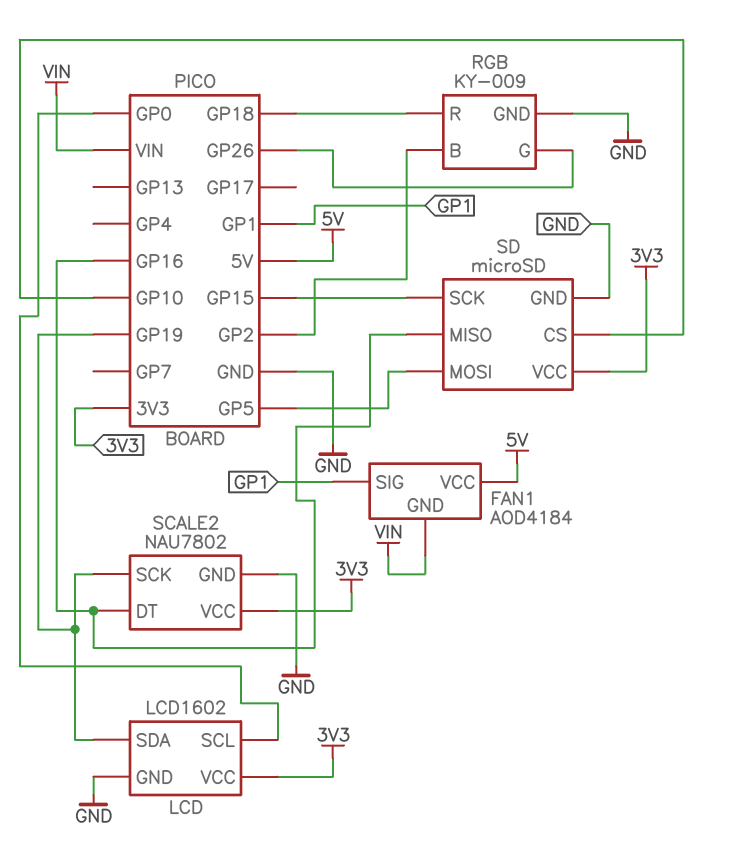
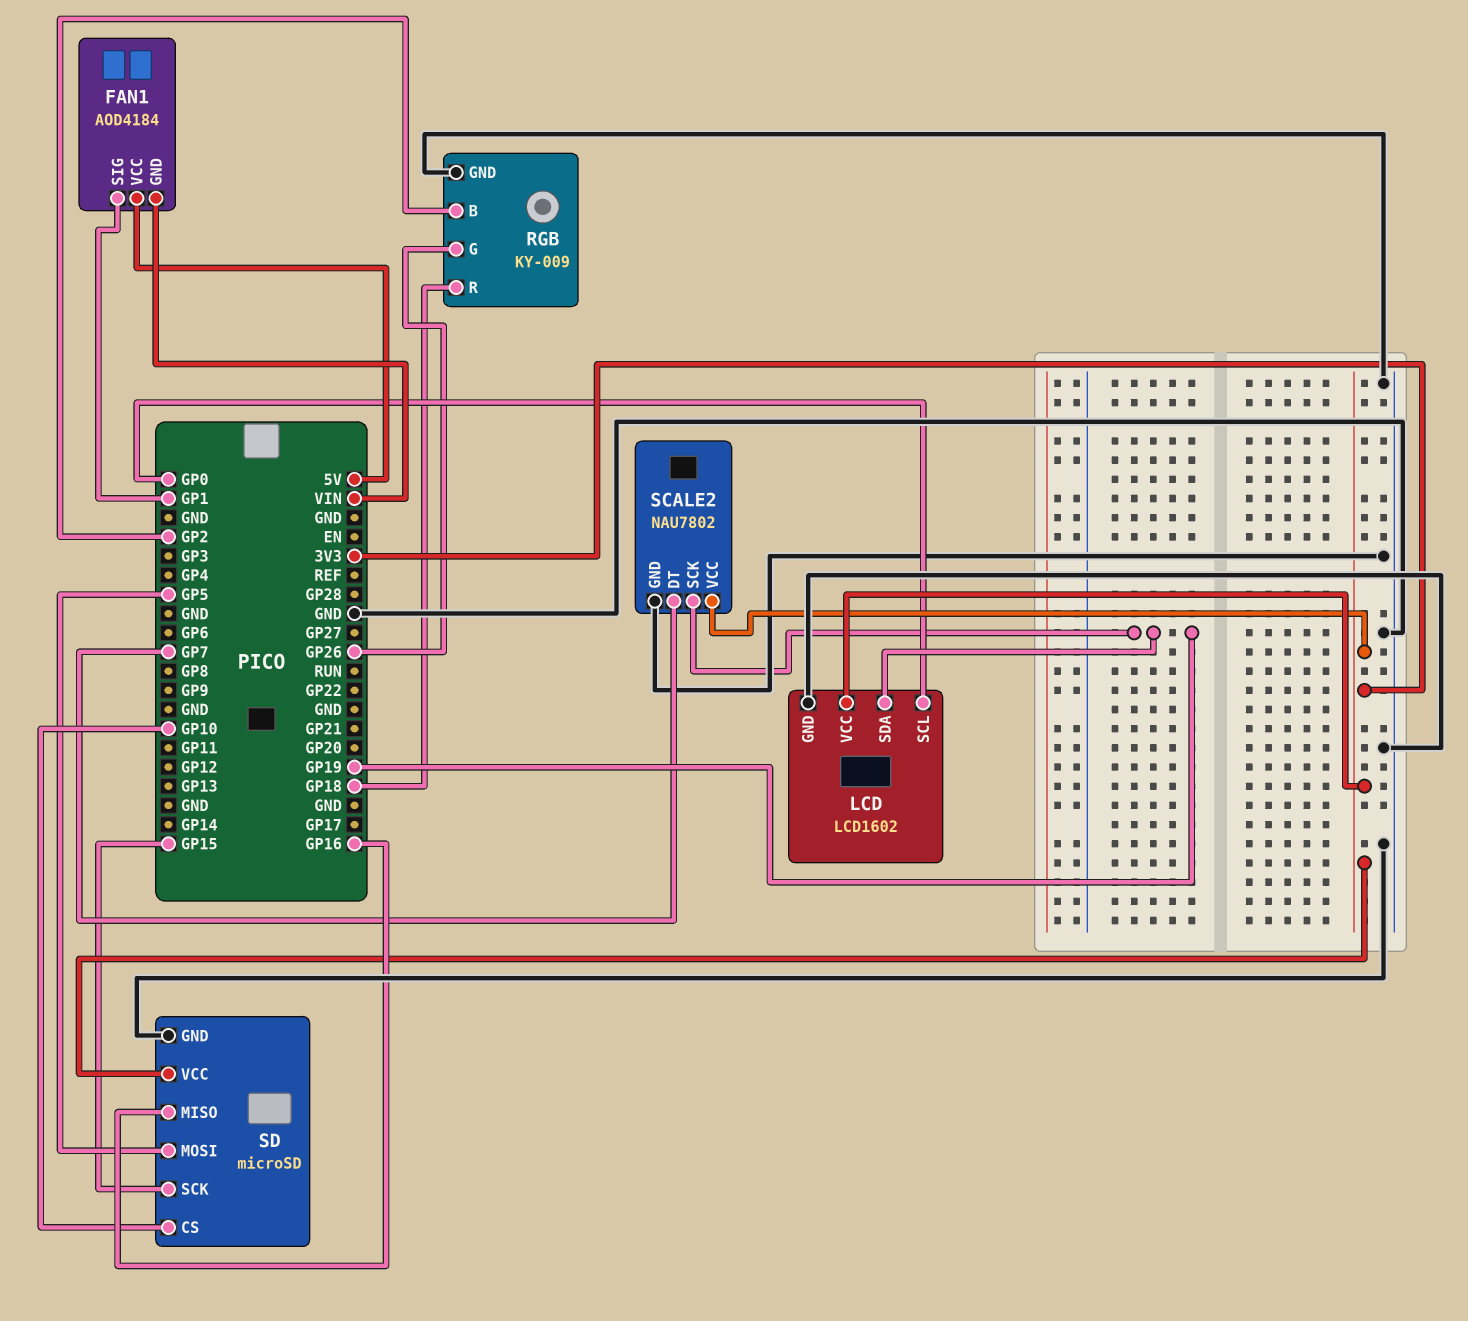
SCALE2 pin DT: GP16 -> GP7

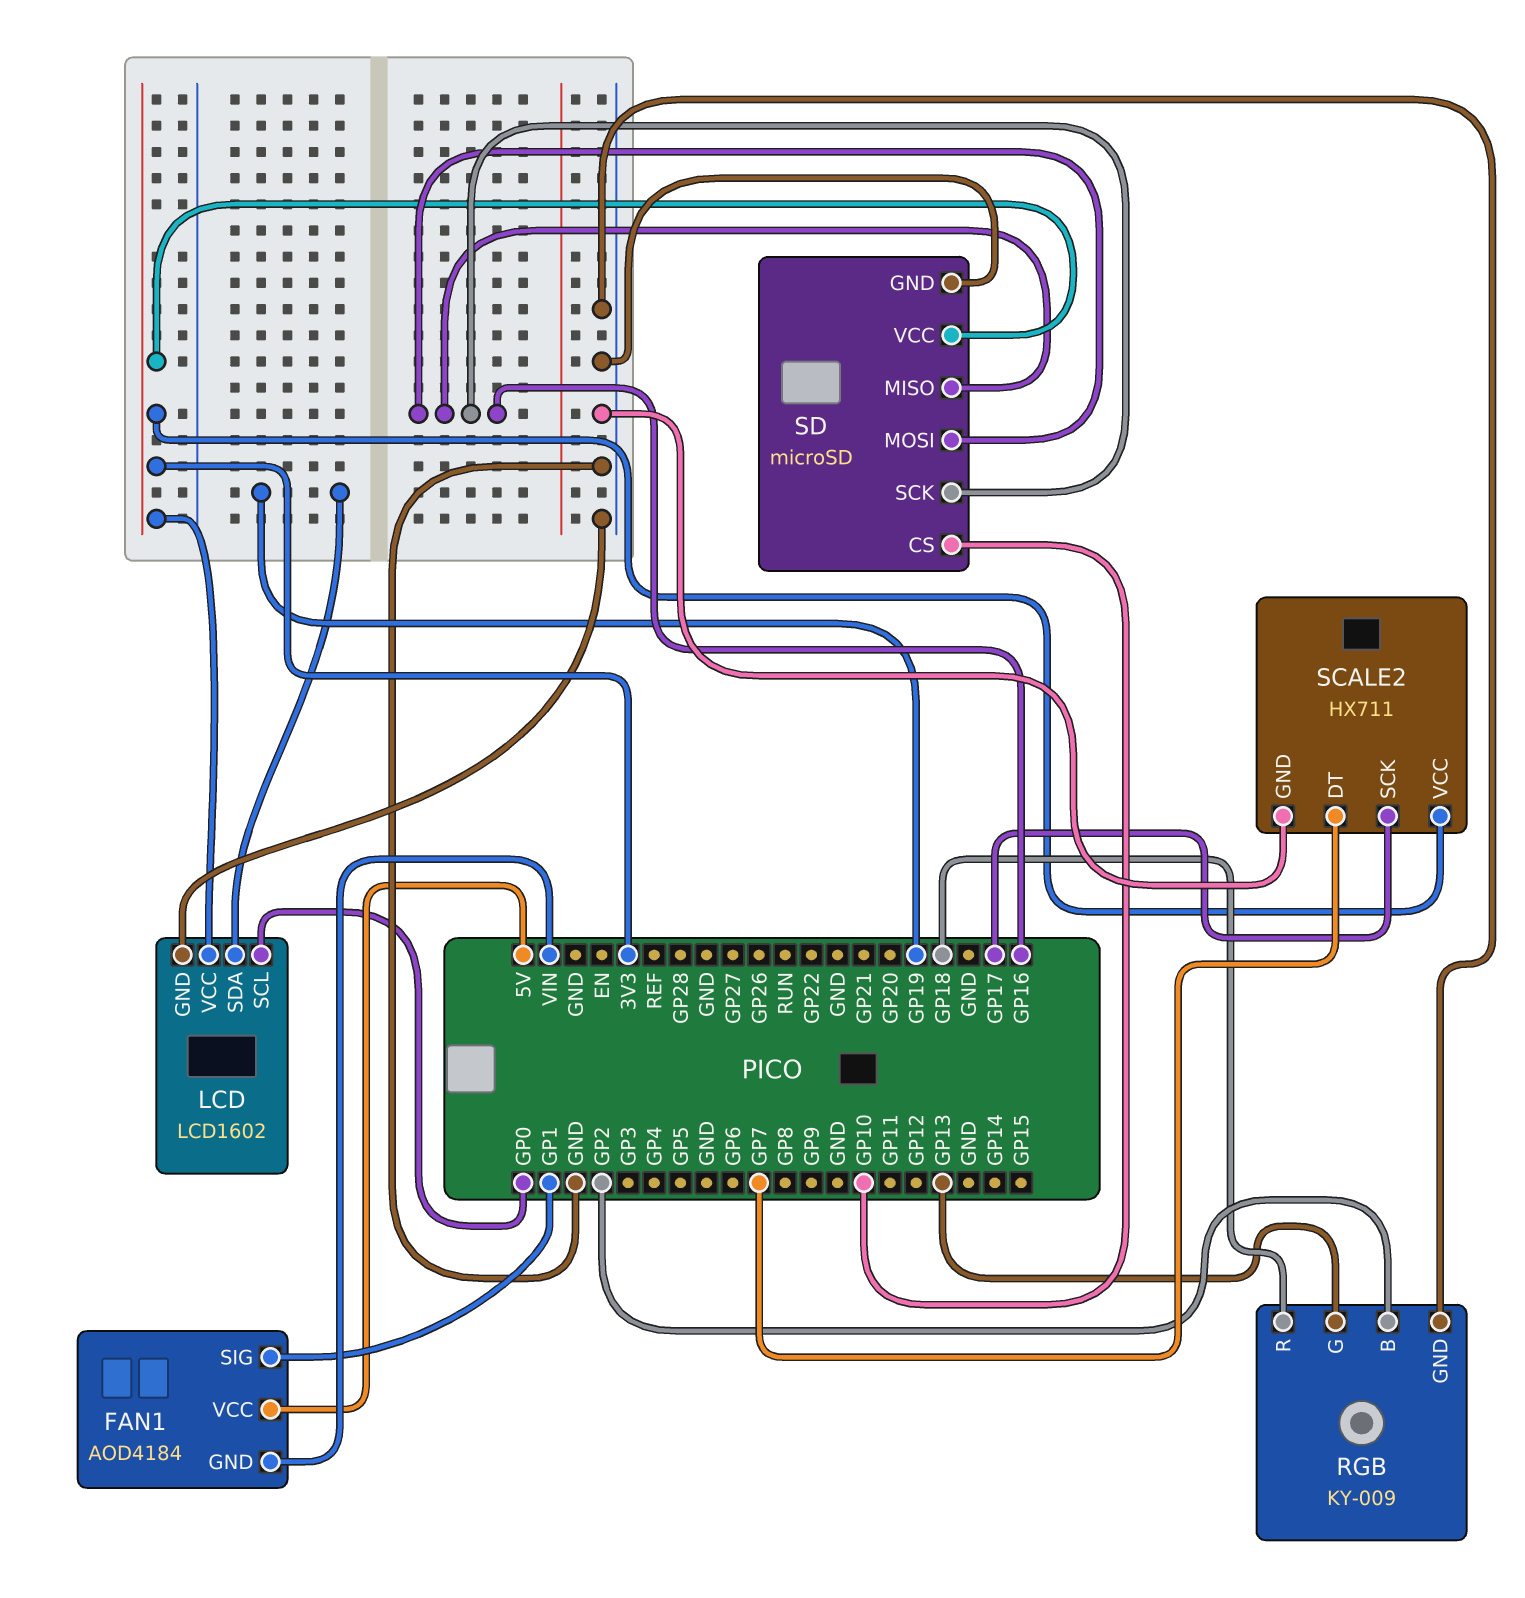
RGB pin G: GP26 -> GP13
SCALE2: NAU7802 -> HX711
SCALE2 pin SCK: GP19 -> GP17
SD pin MOSI: GP5 -> GP16
SD pin SCK: GP15 -> GP16

